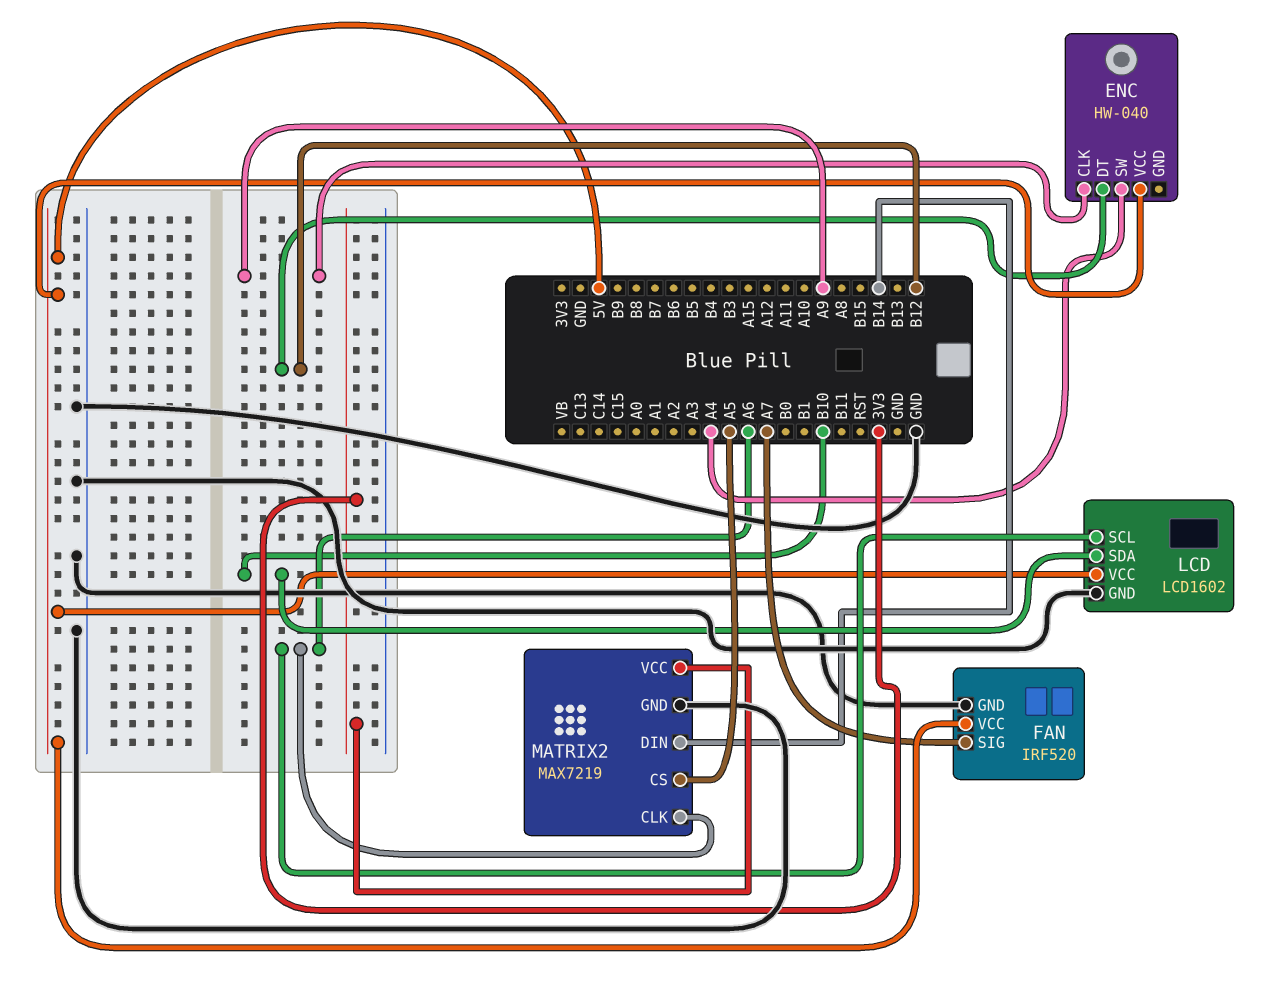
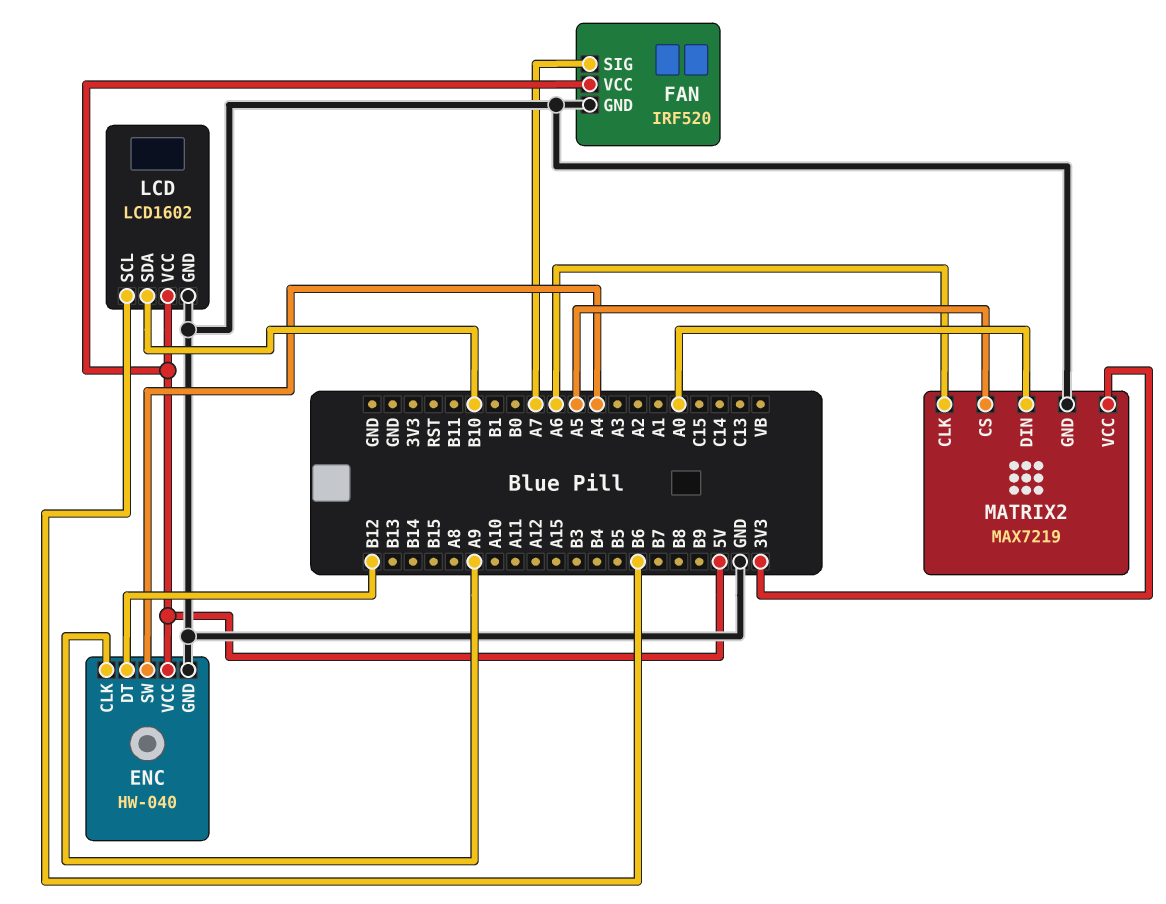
ENC pin GND: none -> GND
LCD pin SCL: A6 -> B6
MATRIX2 pin DIN: B14 -> A0

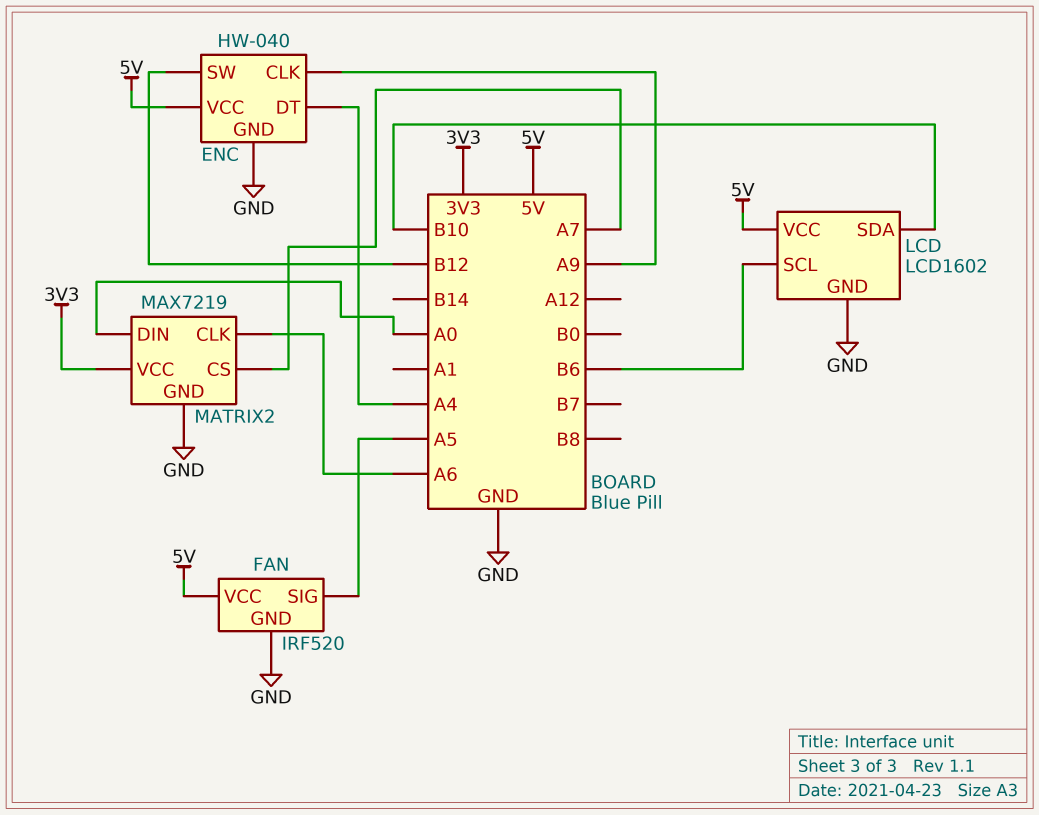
ENC pin DT: B12 -> A4
ENC pin SW: A4 -> B12
FAN pin SIG: A7 -> A5
MATRIX2 pin CS: A5 -> A7

